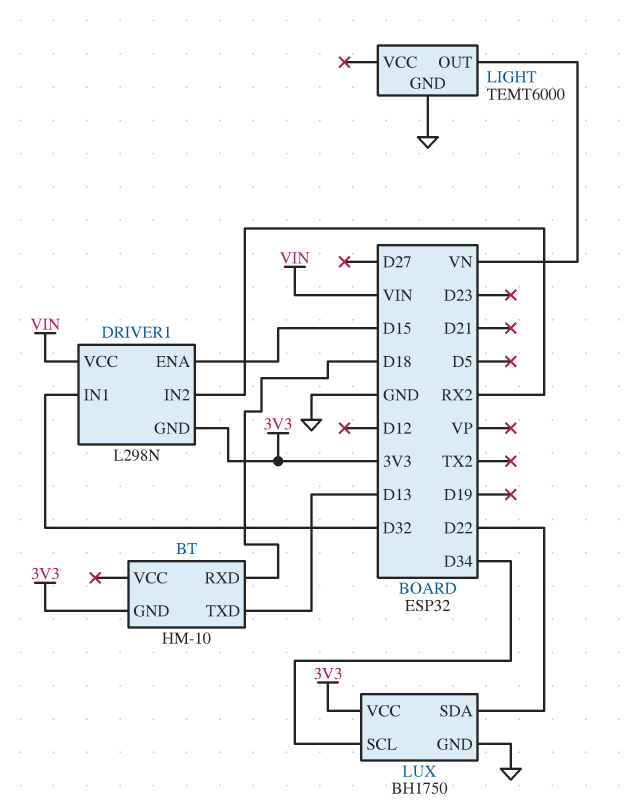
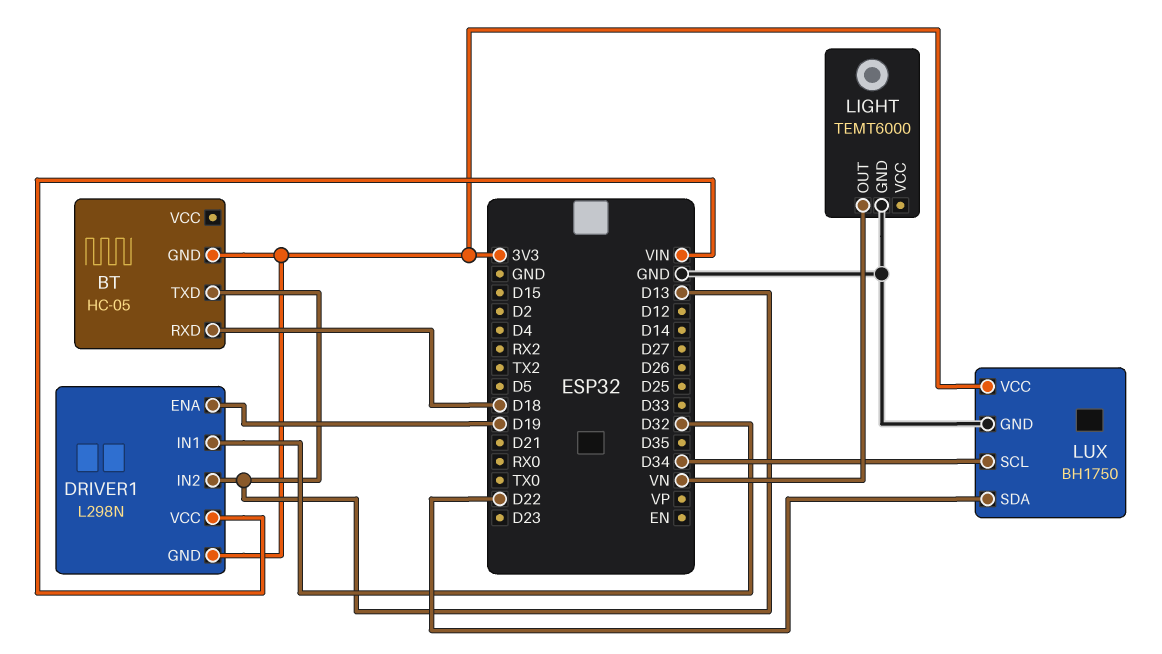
BT: HM-10 -> HC-05
DRIVER1 pin ENA: D15 -> D19
DRIVER1 pin IN2: RX2 -> D13

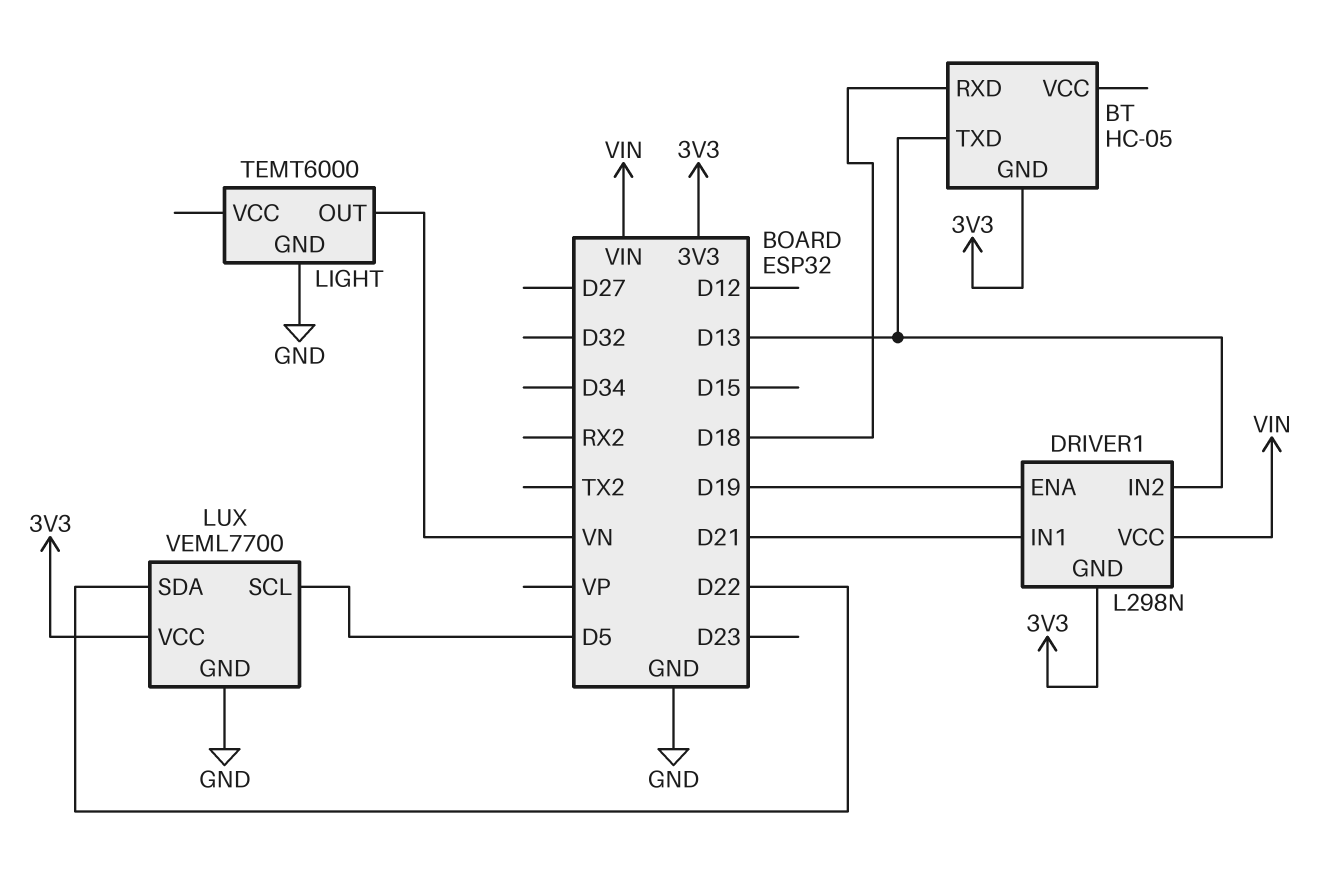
DRIVER1 pin IN1: D32 -> D21
LUX: BH1750 -> VEML7700
LUX pin SCL: D34 -> D5

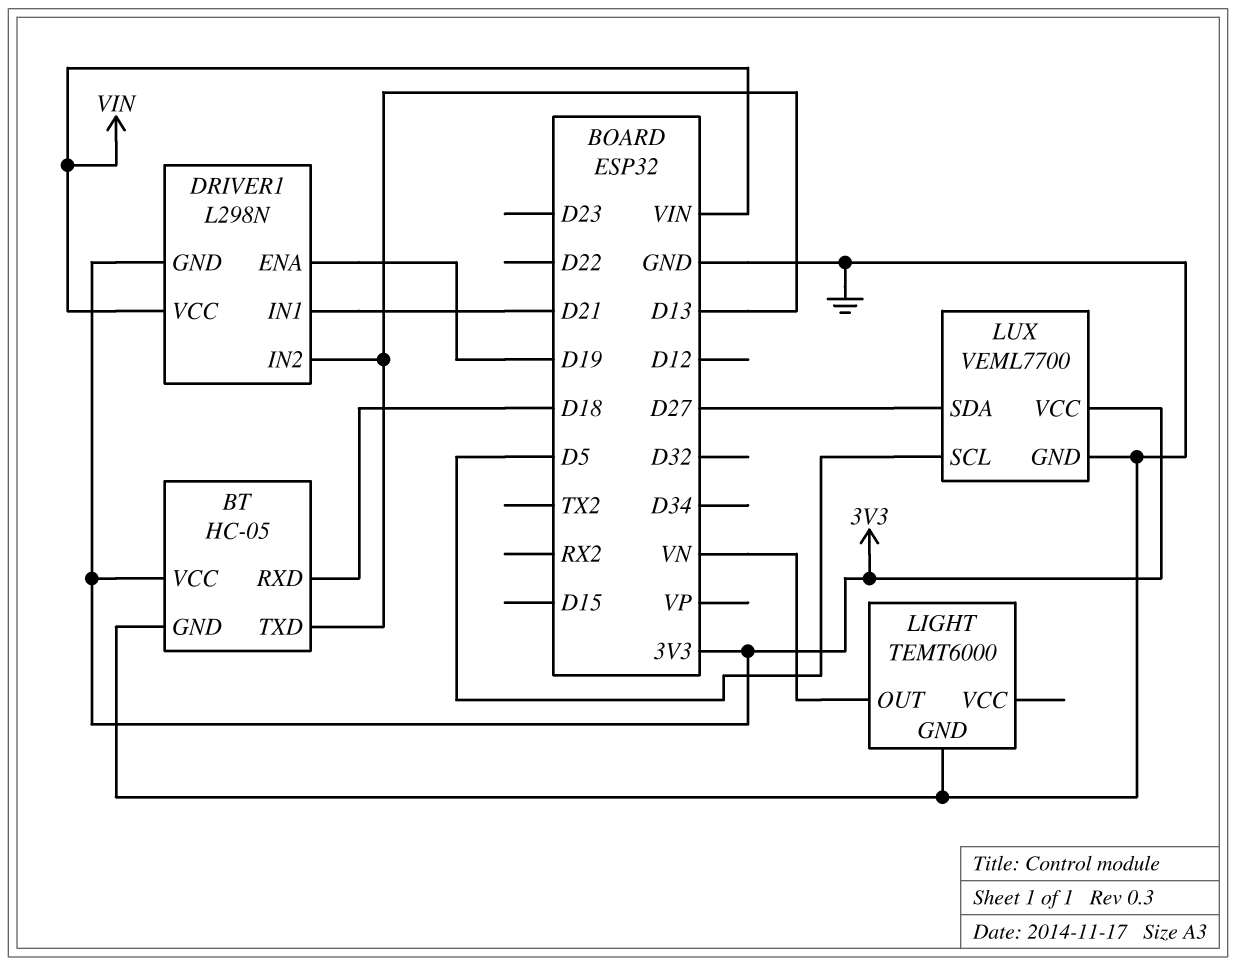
BT pin GND: 3V3 -> GND
BT pin VCC: none -> 3V3
LUX pin SDA: D22 -> D27

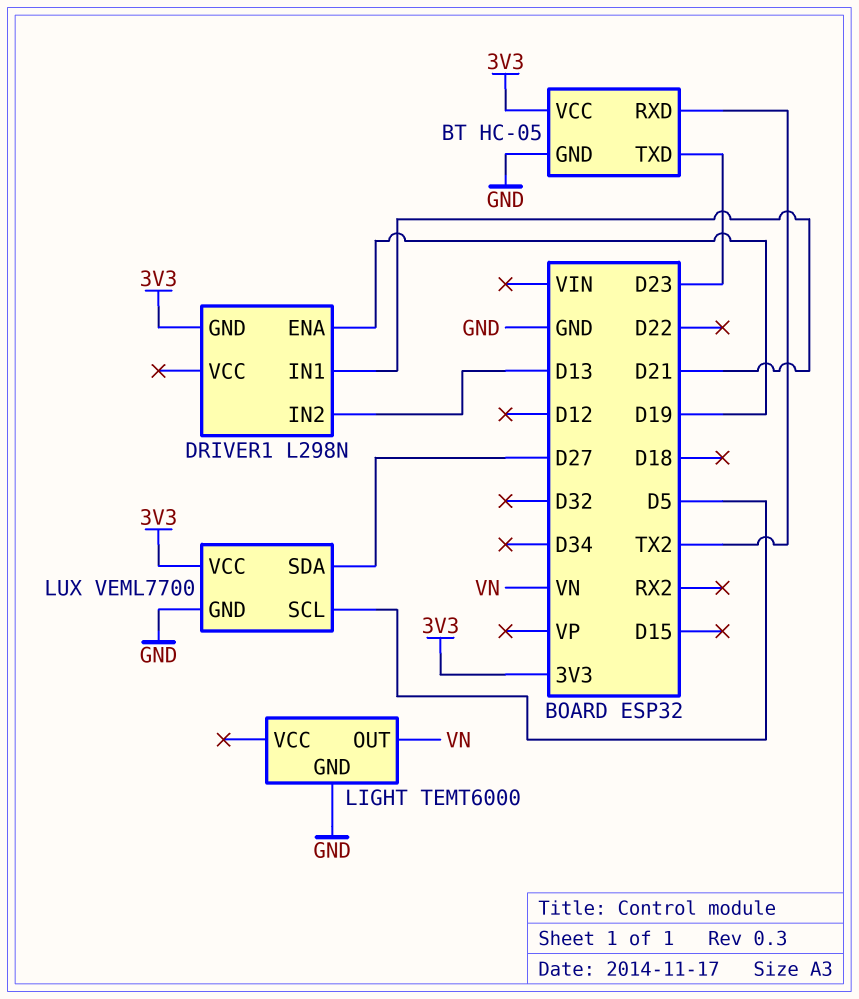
BT pin RXD: D18 -> TX2
BT pin TXD: D13 -> D23
DRIVER1 pin VCC: VIN -> none

